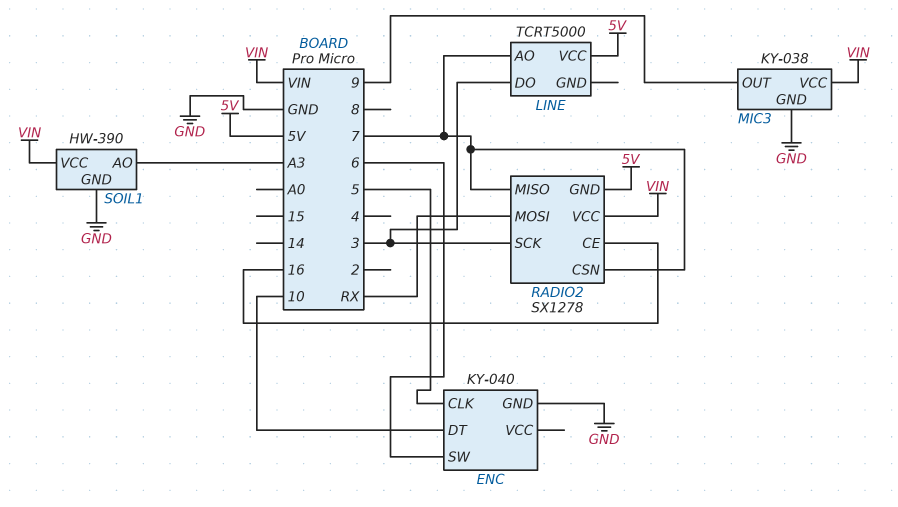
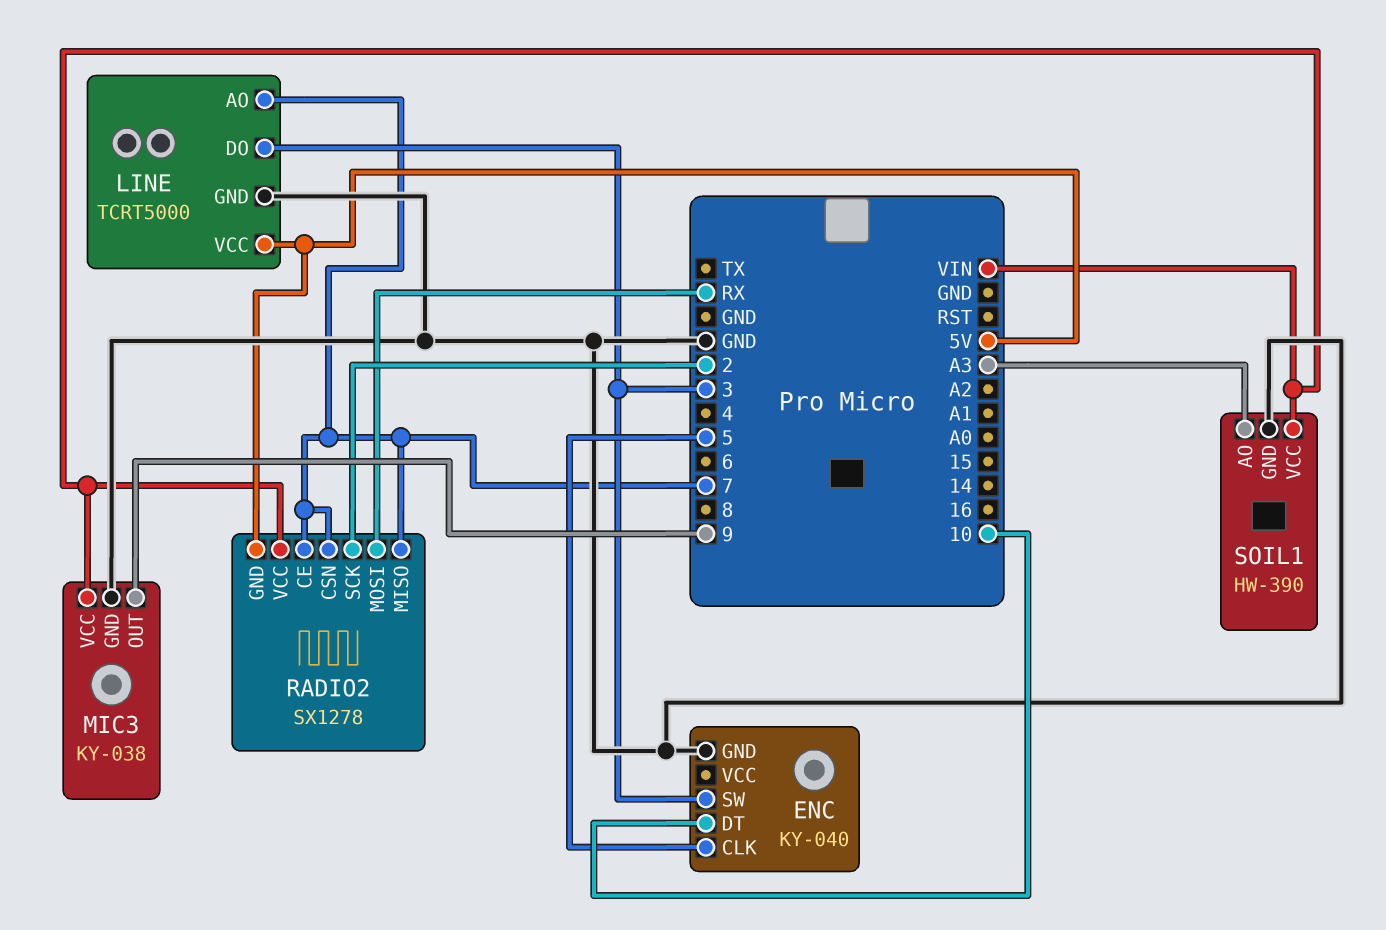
ENC pin SW: 6 -> 3
LINE pin GND: none -> GND
RADIO2 pin CE: 16 -> 7
RADIO2 pin SCK: 3 -> 2

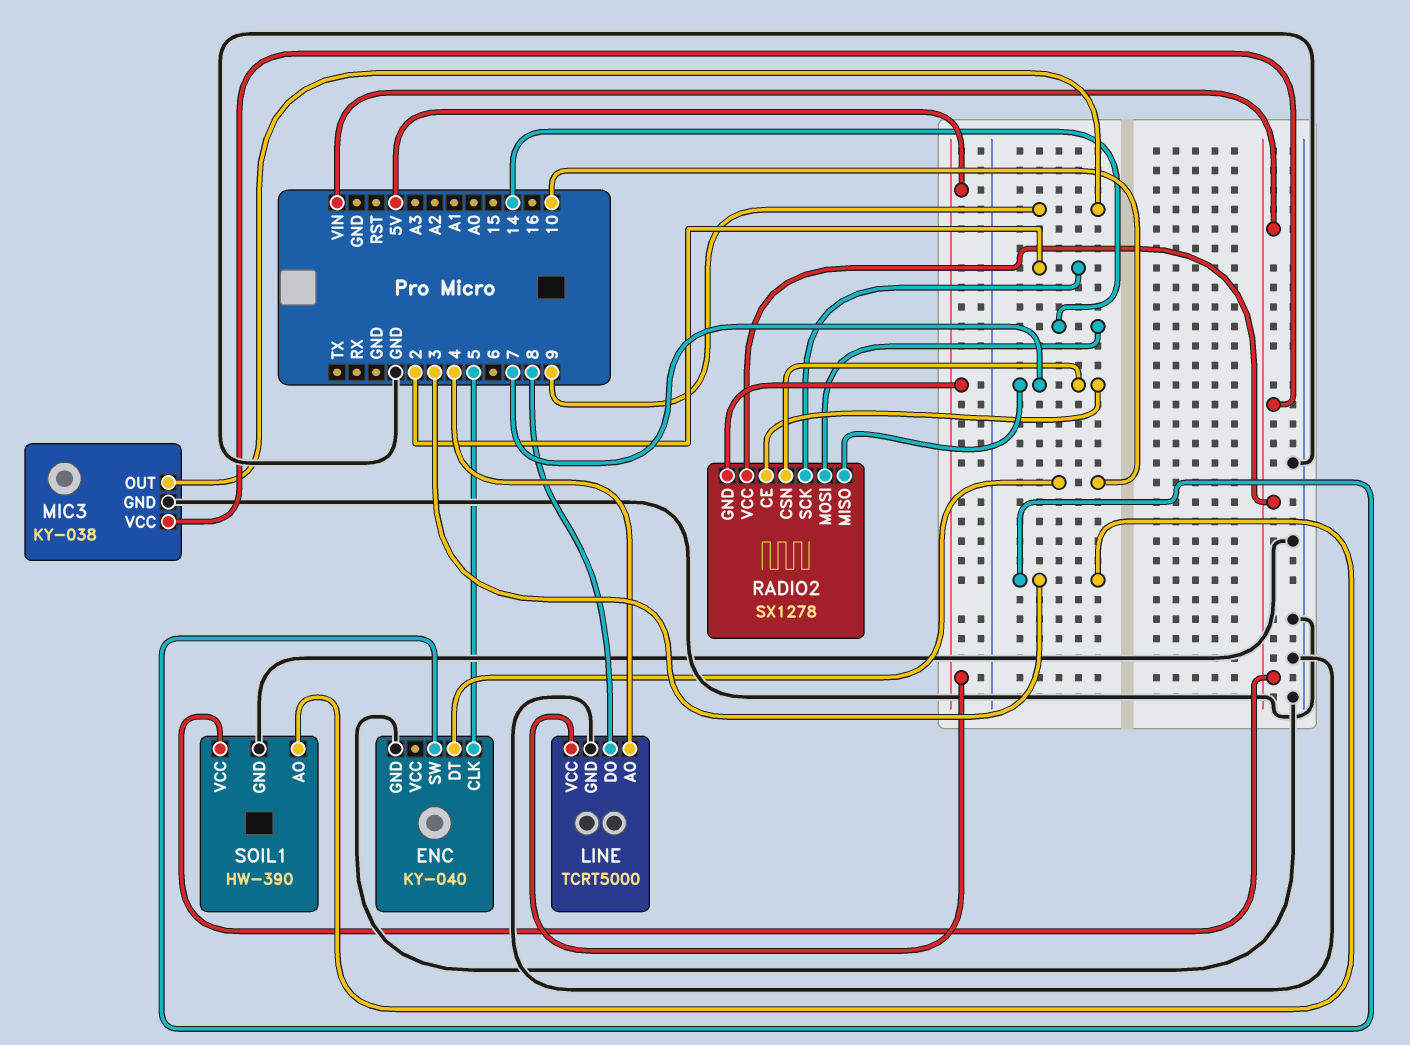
LINE pin AO: 7 -> 4
LINE pin DO: 3 -> 8
RADIO2 pin MOSI: RX -> 14
SOIL1 pin AO: A3 -> 3

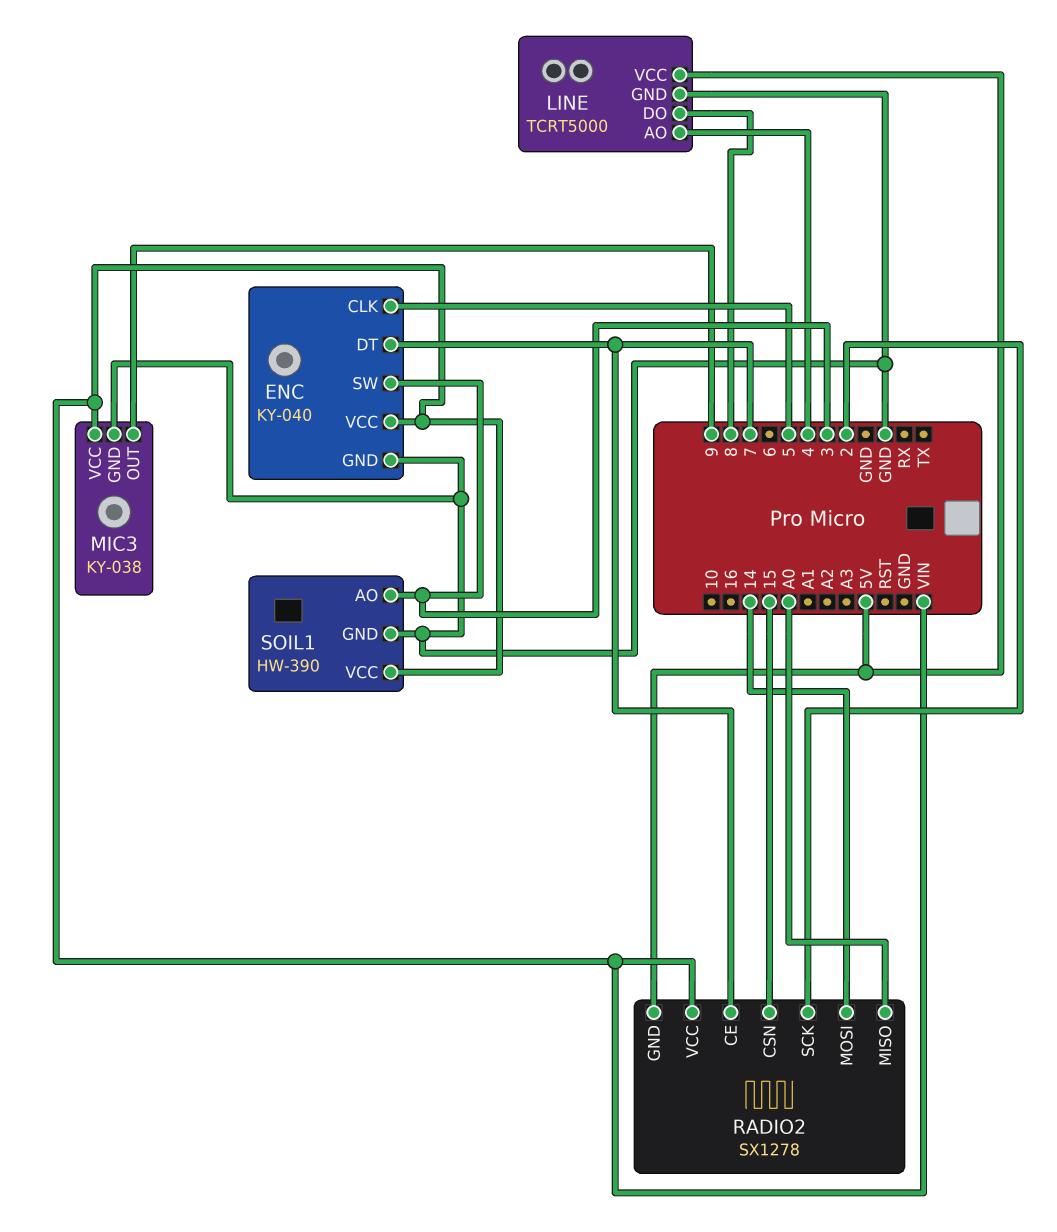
ENC pin DT: 10 -> 7
ENC pin VCC: none -> VIN
RADIO2 pin CSN: 7 -> 15
RADIO2 pin MISO: 7 -> A0

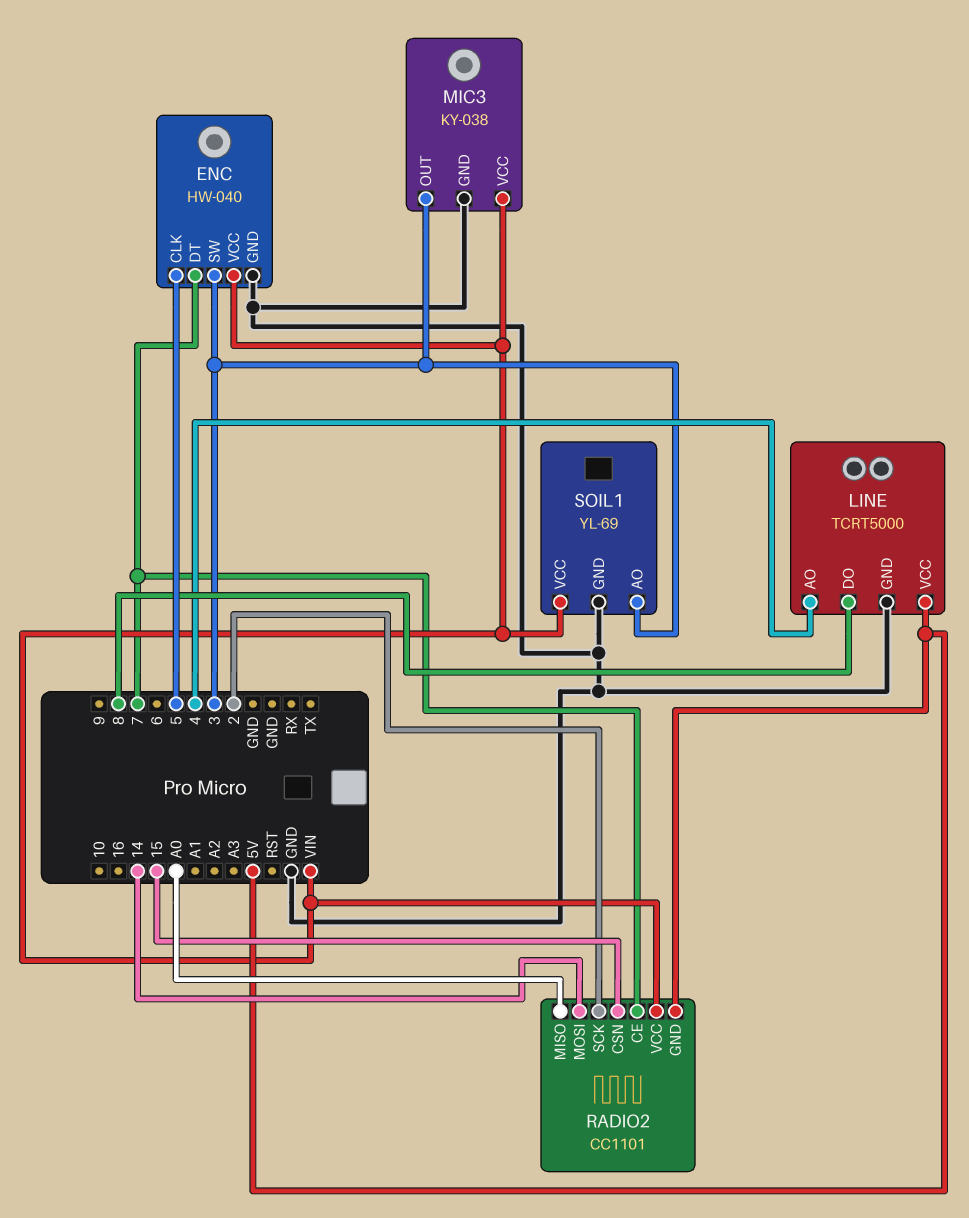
ENC: KY-040 -> HW-040
MIC3 pin OUT: 9 -> 3
RADIO2: SX1278 -> CC1101
SOIL1: HW-390 -> YL-69

